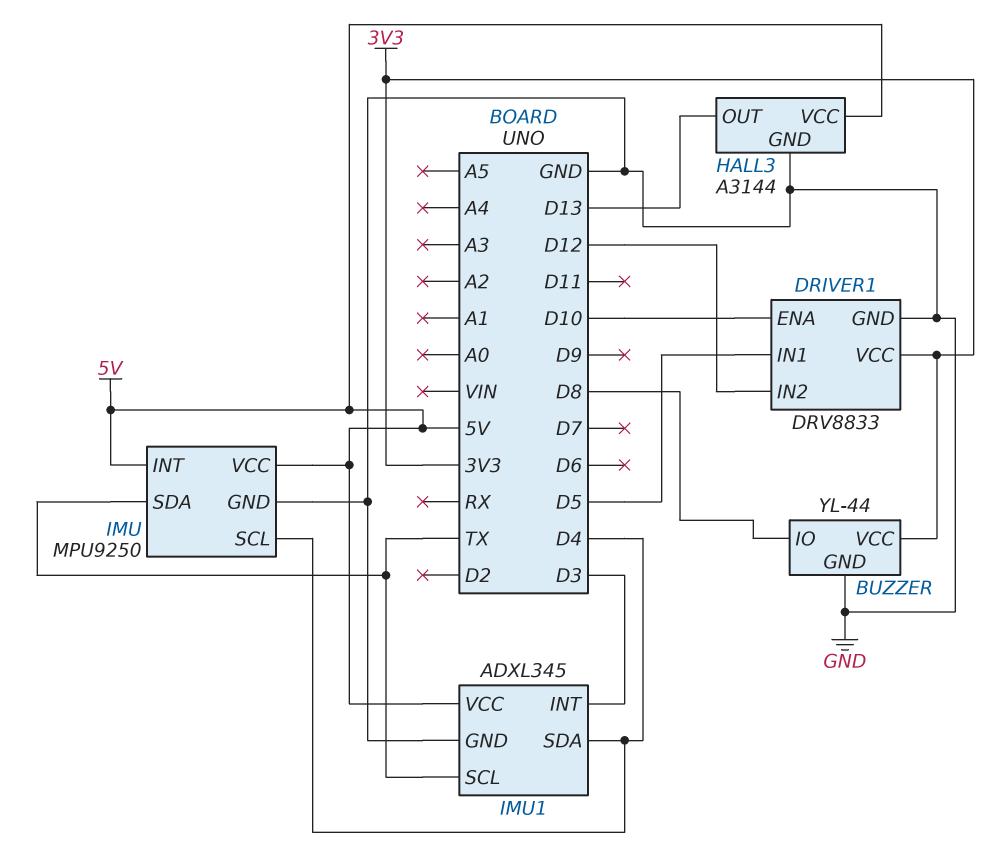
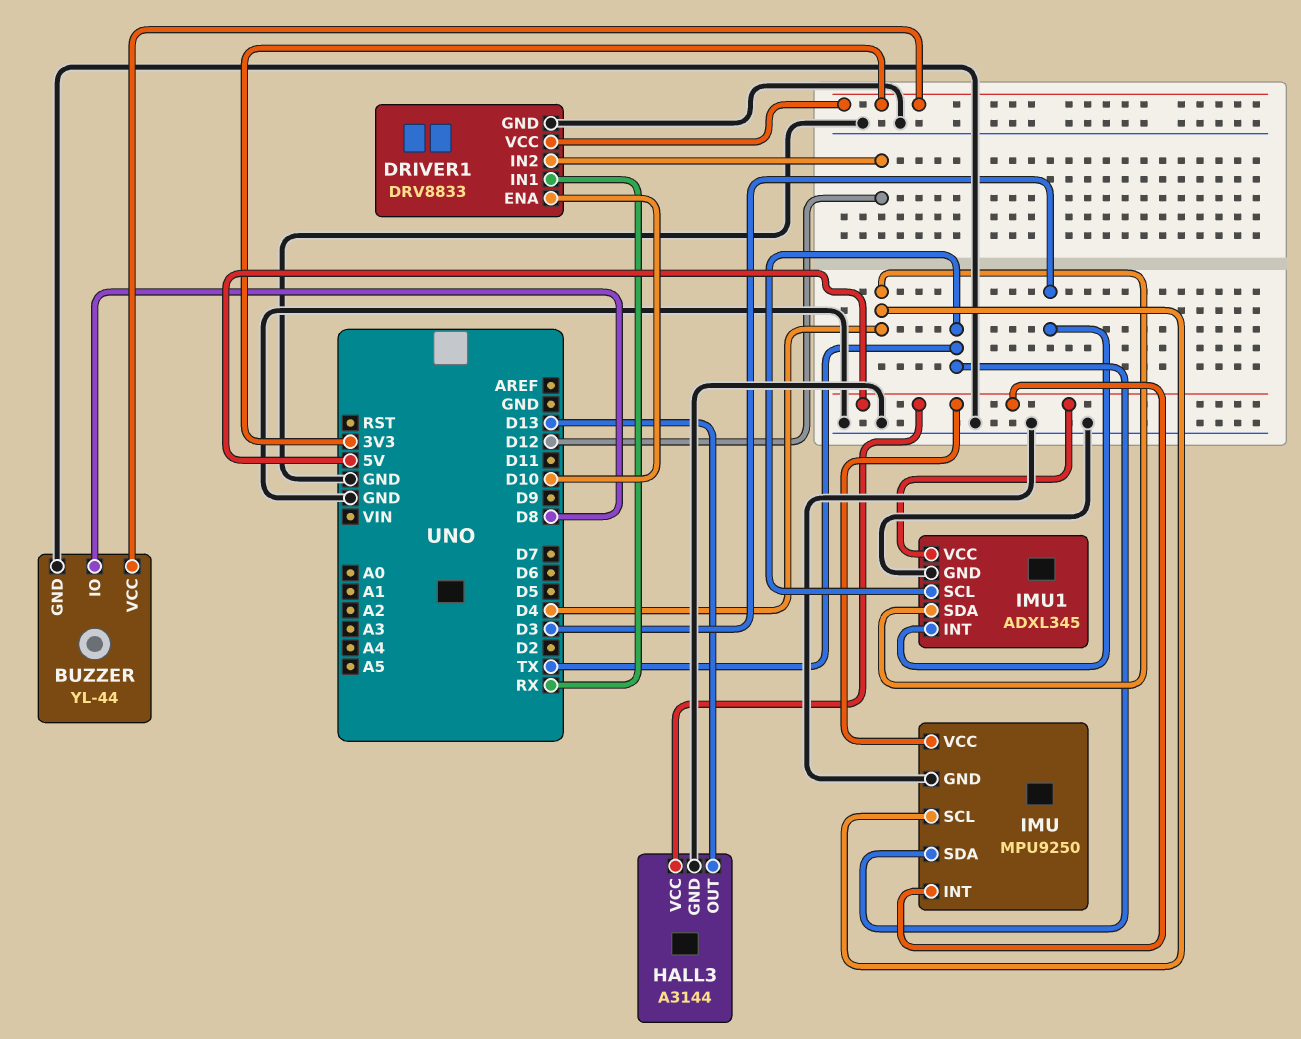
DRIVER1 pin IN1: D5 -> RX

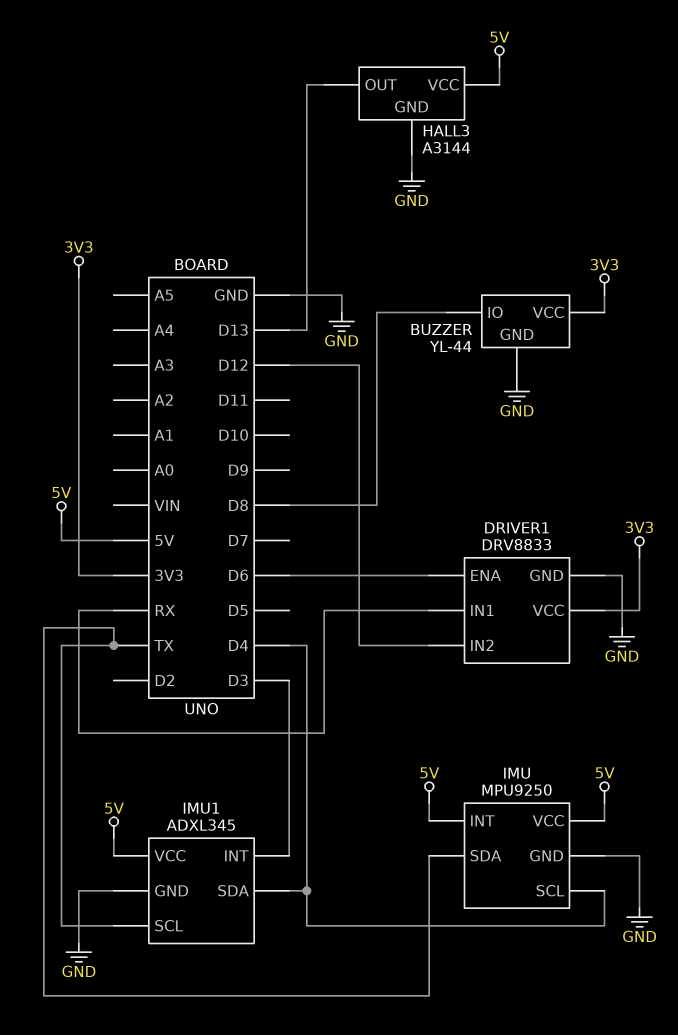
DRIVER1 pin ENA: D10 -> D6

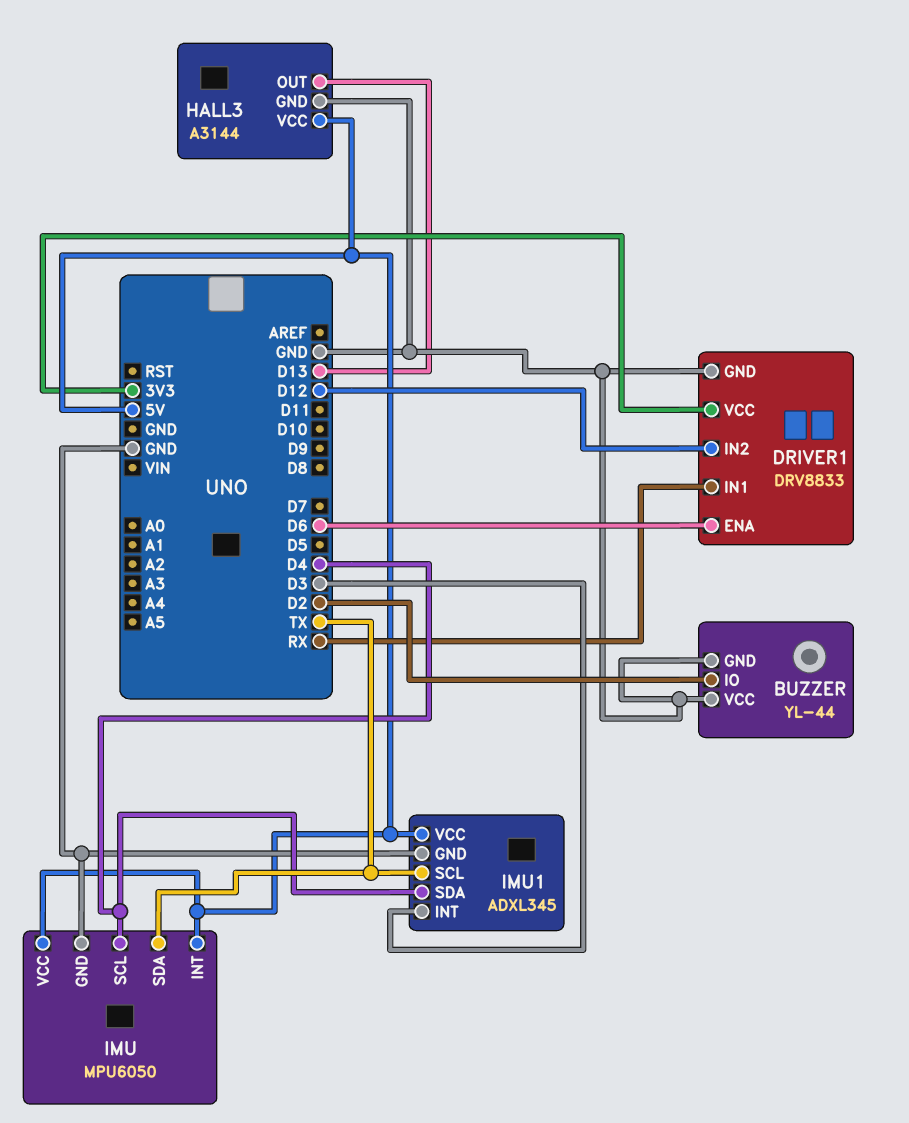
BUZZER pin IO: D8 -> D2
BUZZER pin VCC: 3V3 -> GND
IMU: MPU9250 -> MPU6050

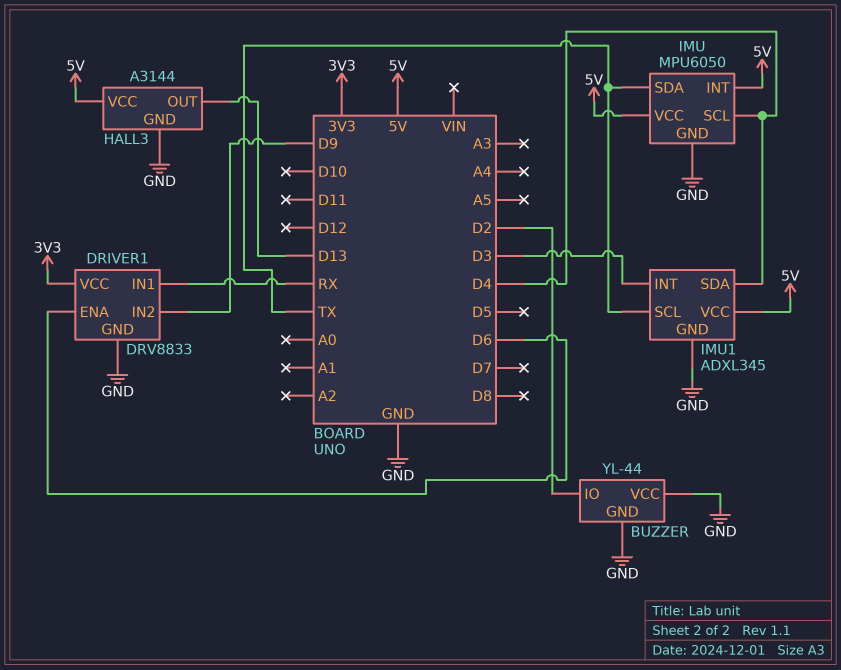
DRIVER1 pin IN2: D12 -> D9

